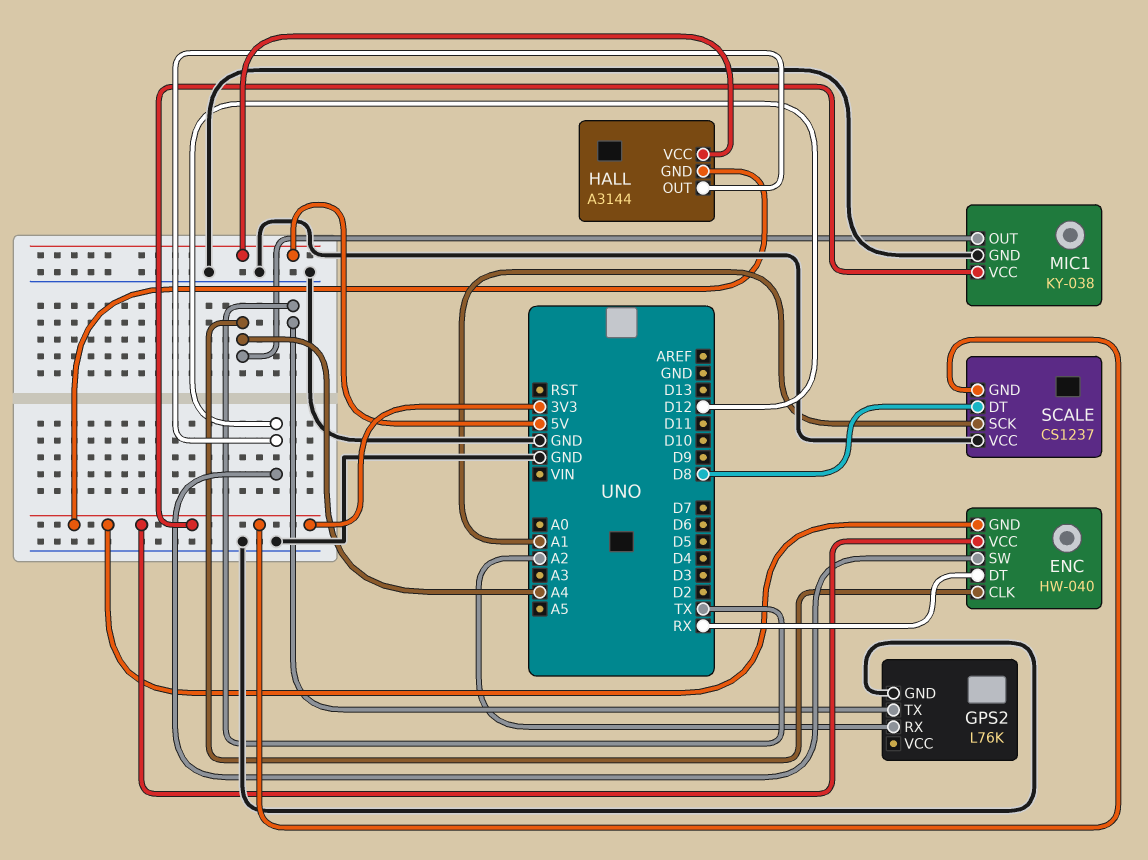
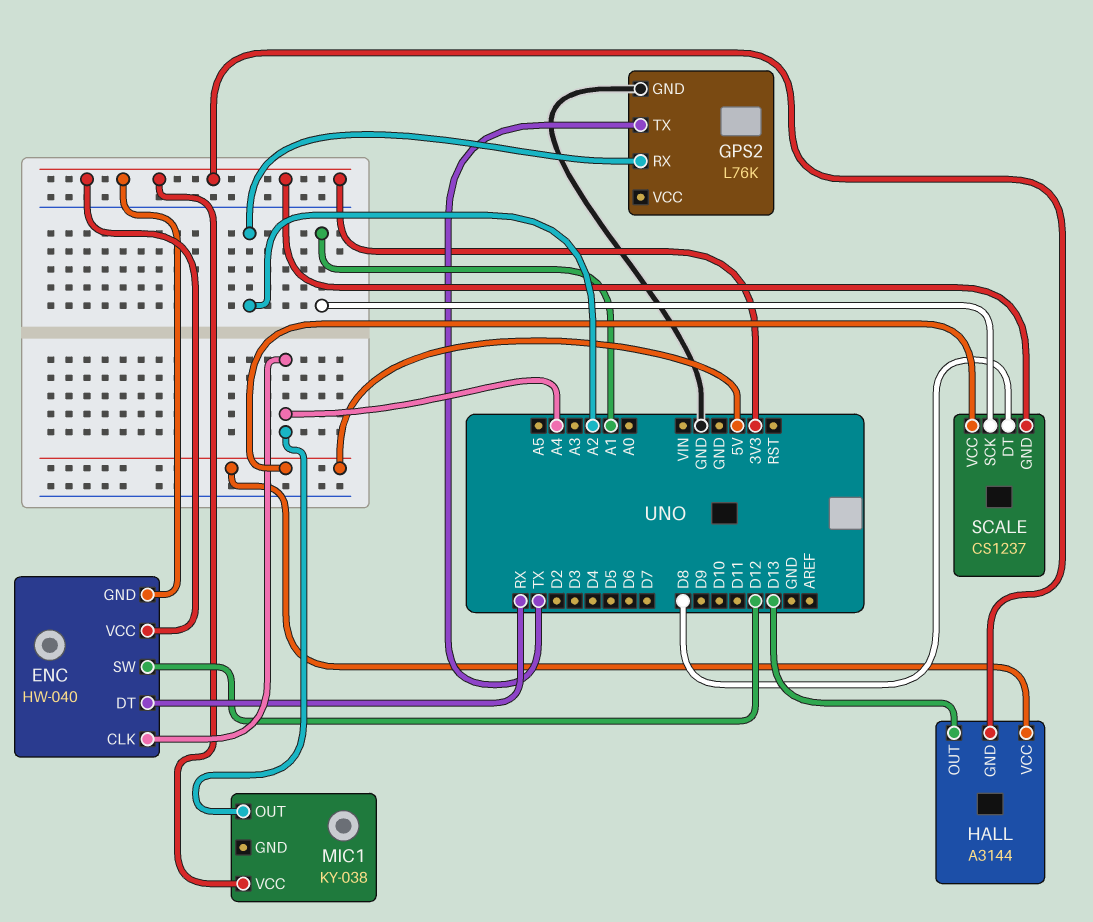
HALL pin OUT: D12 -> D13
MIC1 pin GND: GND -> none
SCALE pin VCC: GND -> 5V

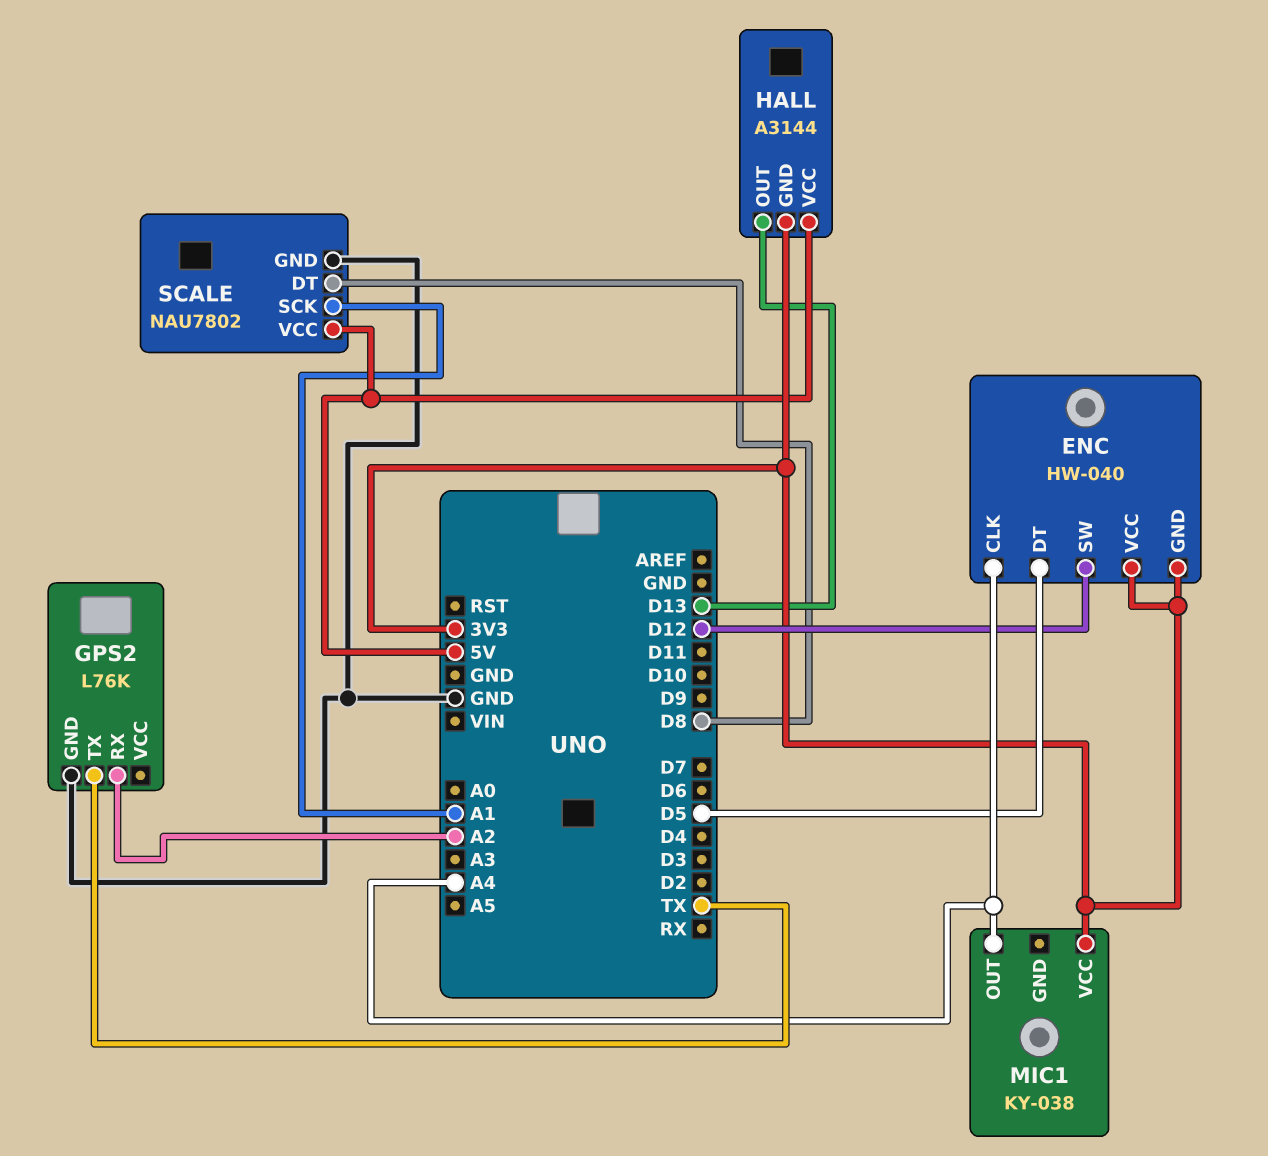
ENC pin DT: RX -> D5
SCALE: CS1237 -> NAU7802
SCALE pin GND: 3V3 -> GND

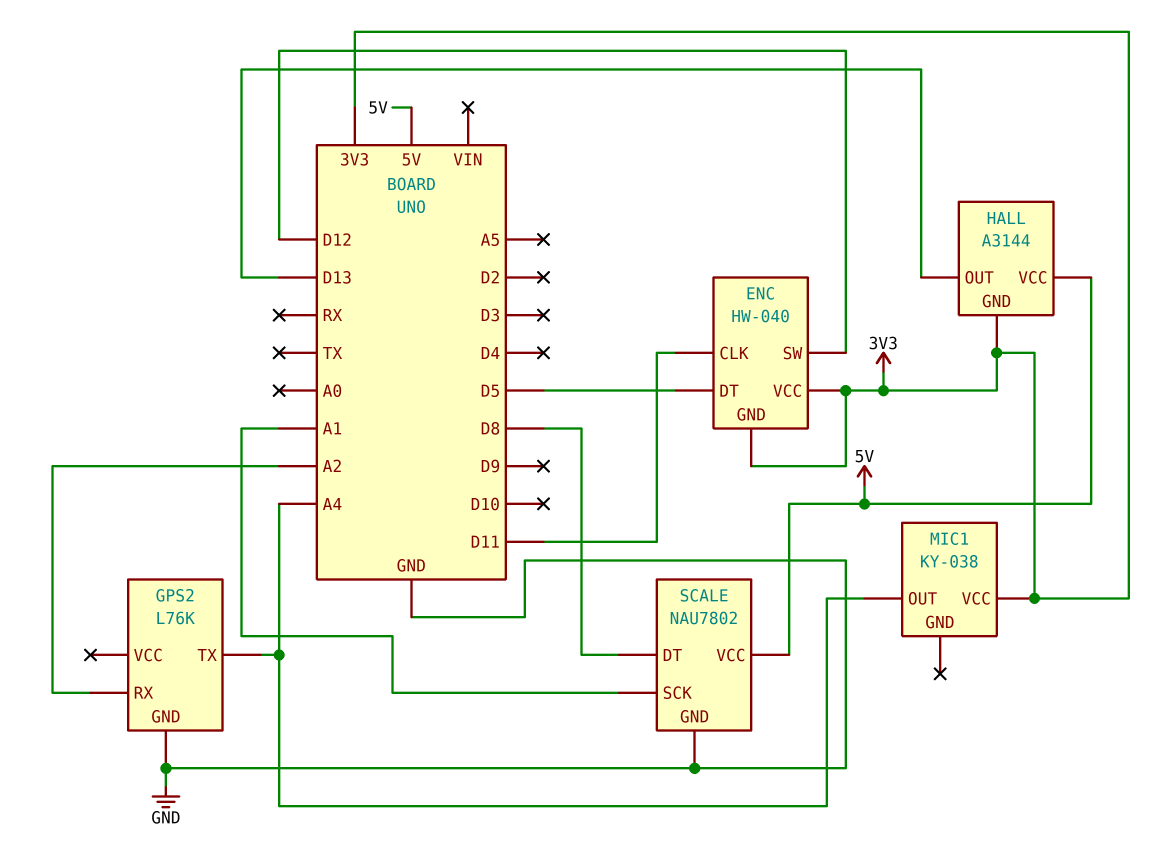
ENC pin CLK: A4 -> D11
GPS2 pin TX: TX -> A4

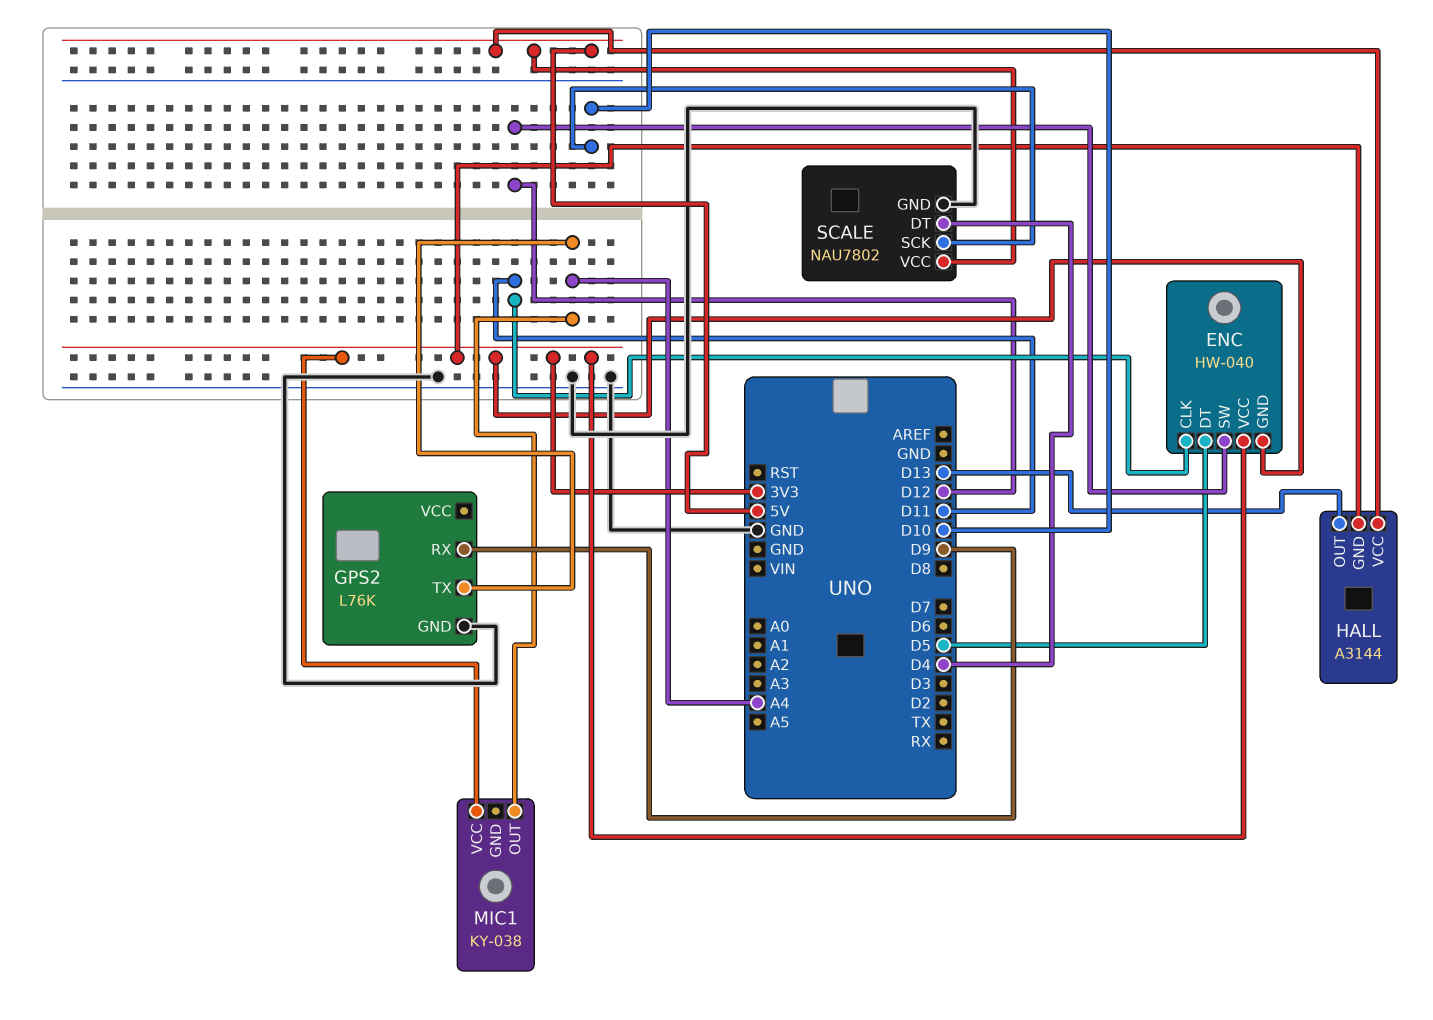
GPS2 pin RX: A2 -> D9
SCALE pin DT: D8 -> D4
SCALE pin SCK: A1 -> D10

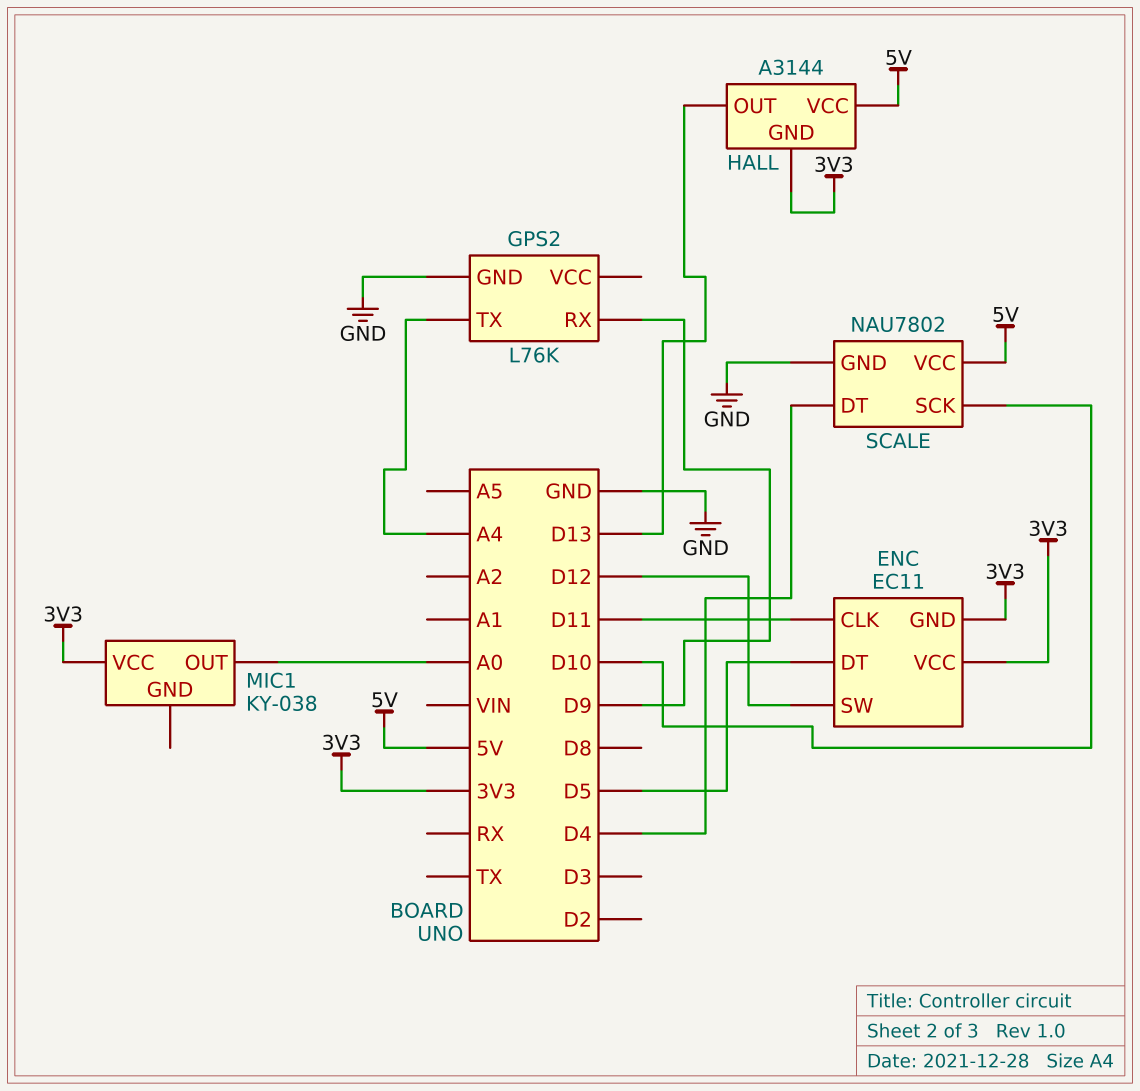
ENC: HW-040 -> EC11
MIC1 pin OUT: A4 -> A0

